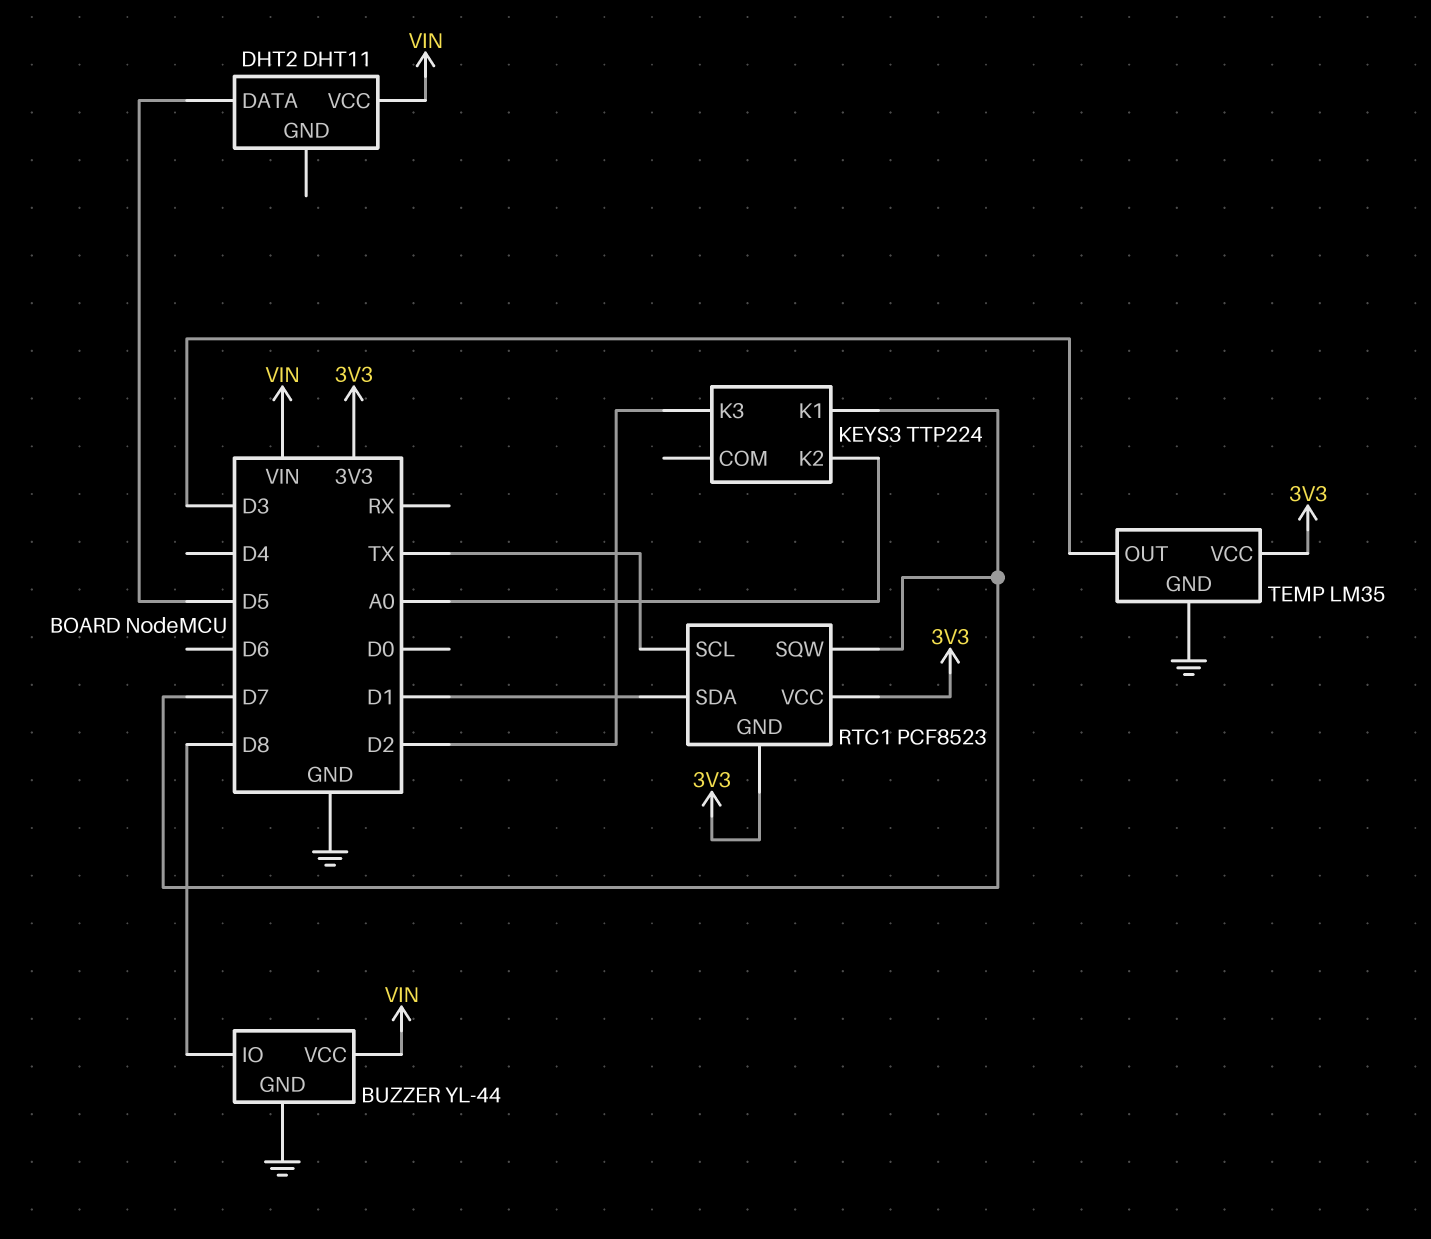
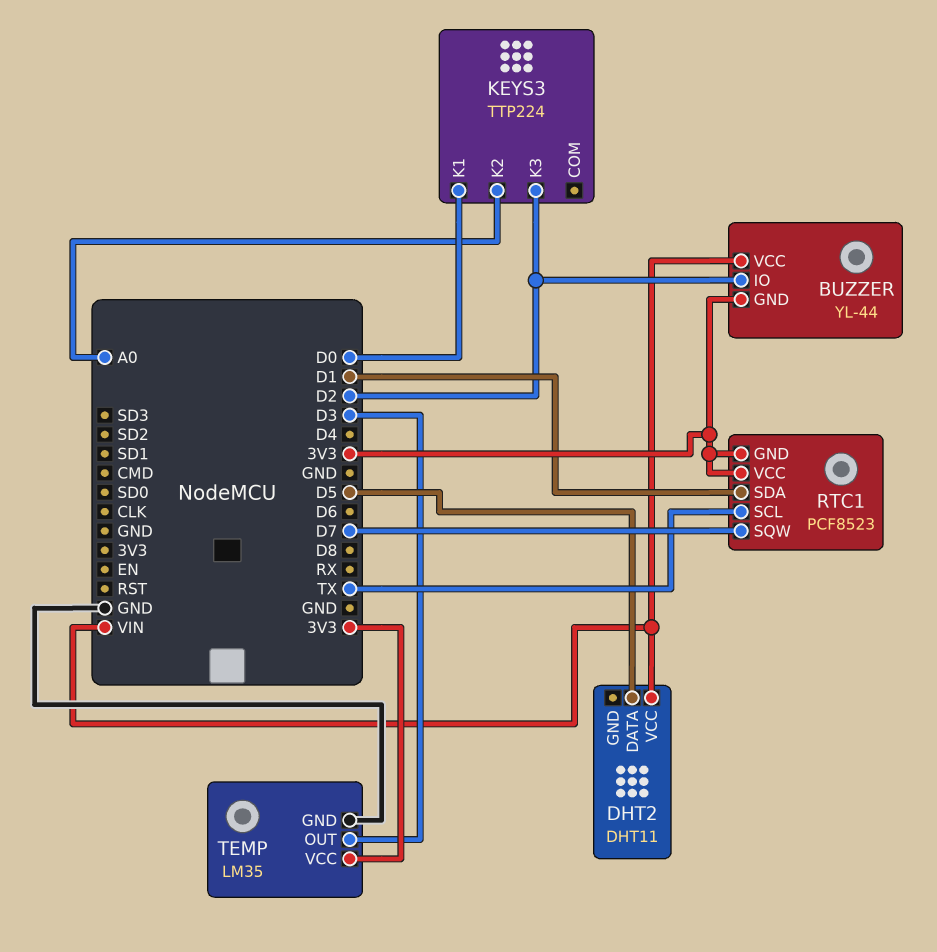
BUZZER pin GND: GND -> 3V3
BUZZER pin IO: D8 -> D2
KEYS3 pin K1: D7 -> D0

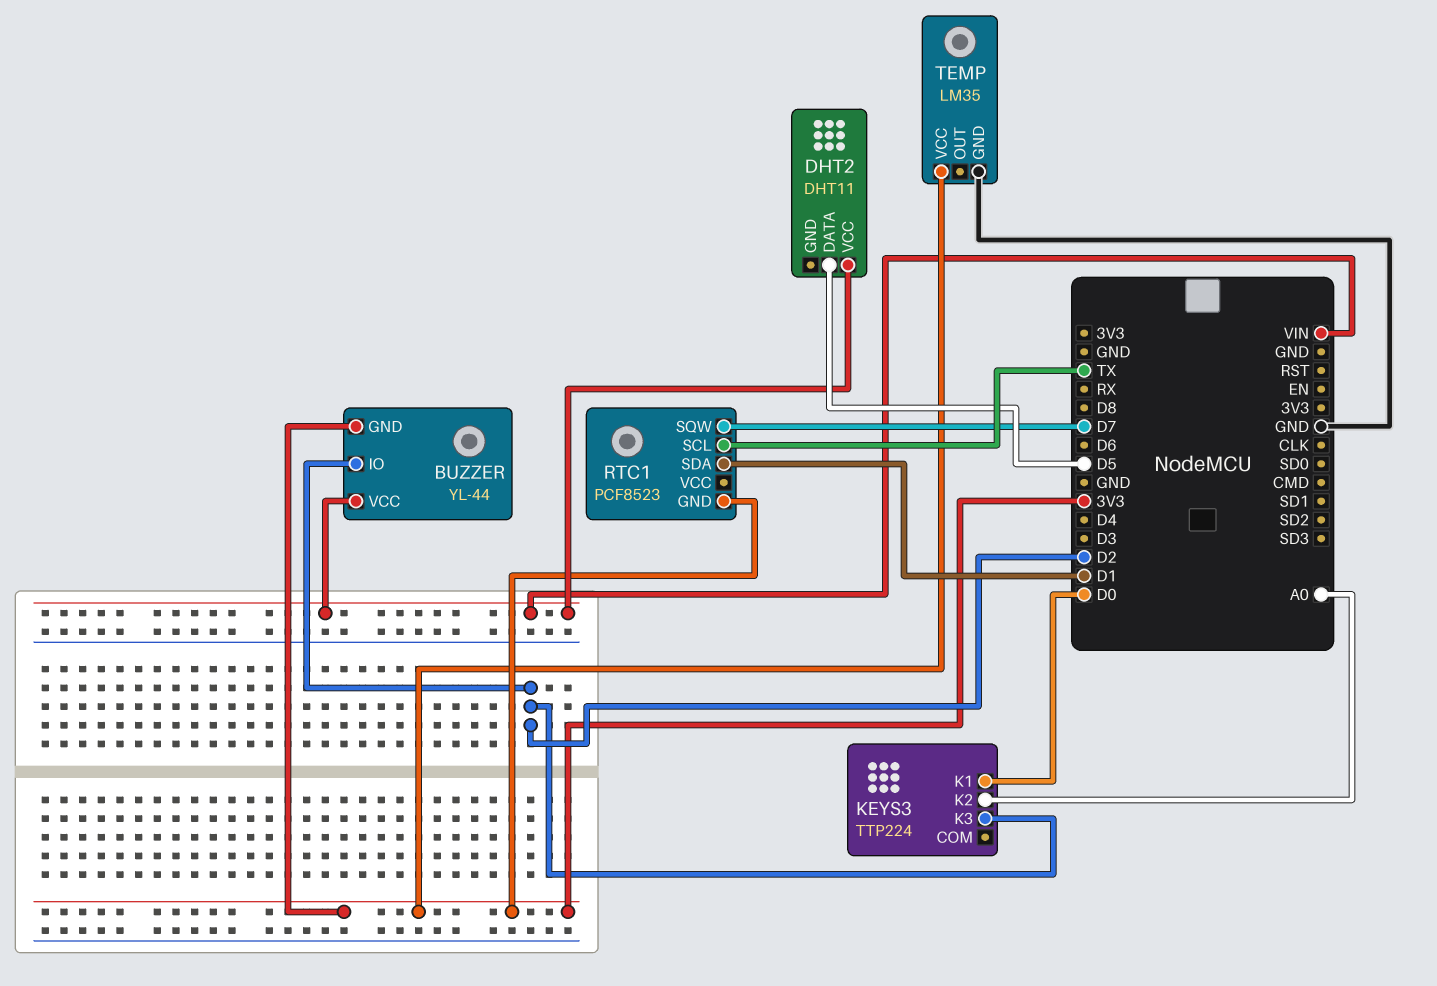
RTC1 pin VCC: 3V3 -> none
TEMP pin OUT: D3 -> none

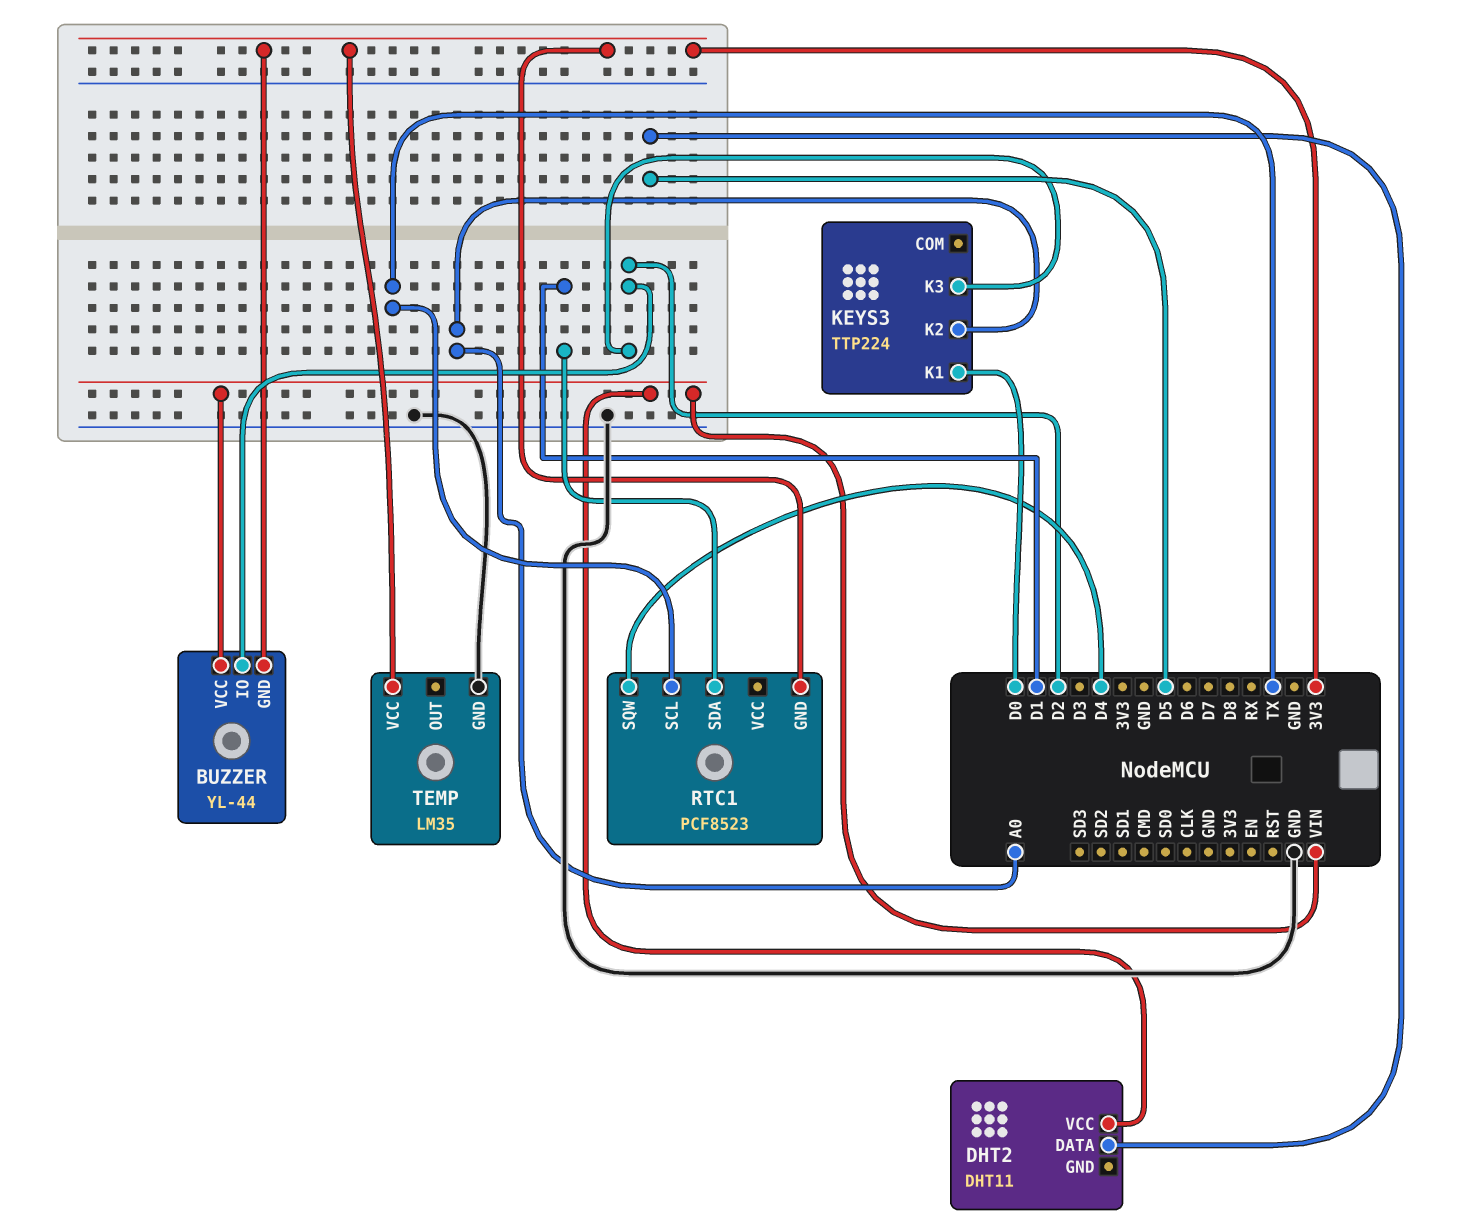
RTC1 pin SQW: D7 -> D4

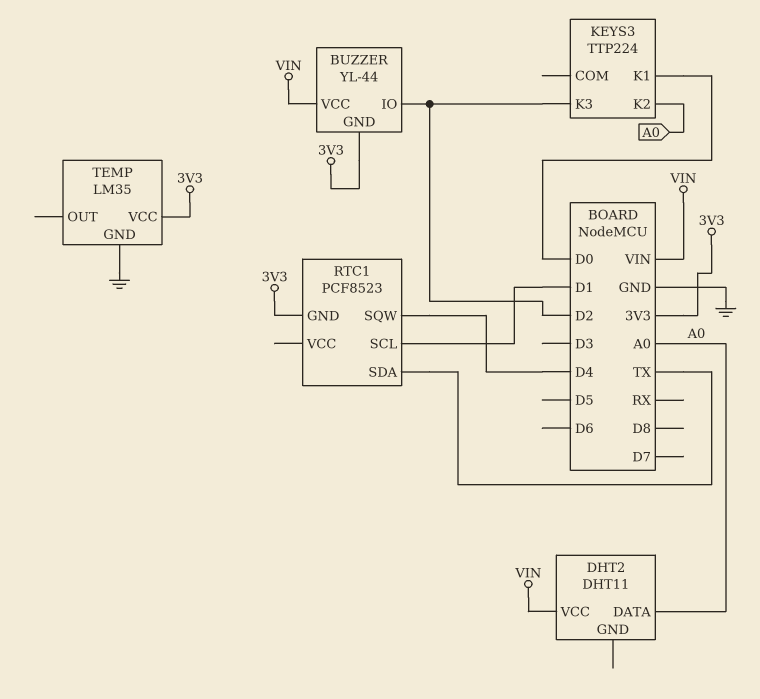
DHT2 pin DATA: D5 -> A0
RTC1 pin SCL: TX -> D1
RTC1 pin SDA: D1 -> TX

